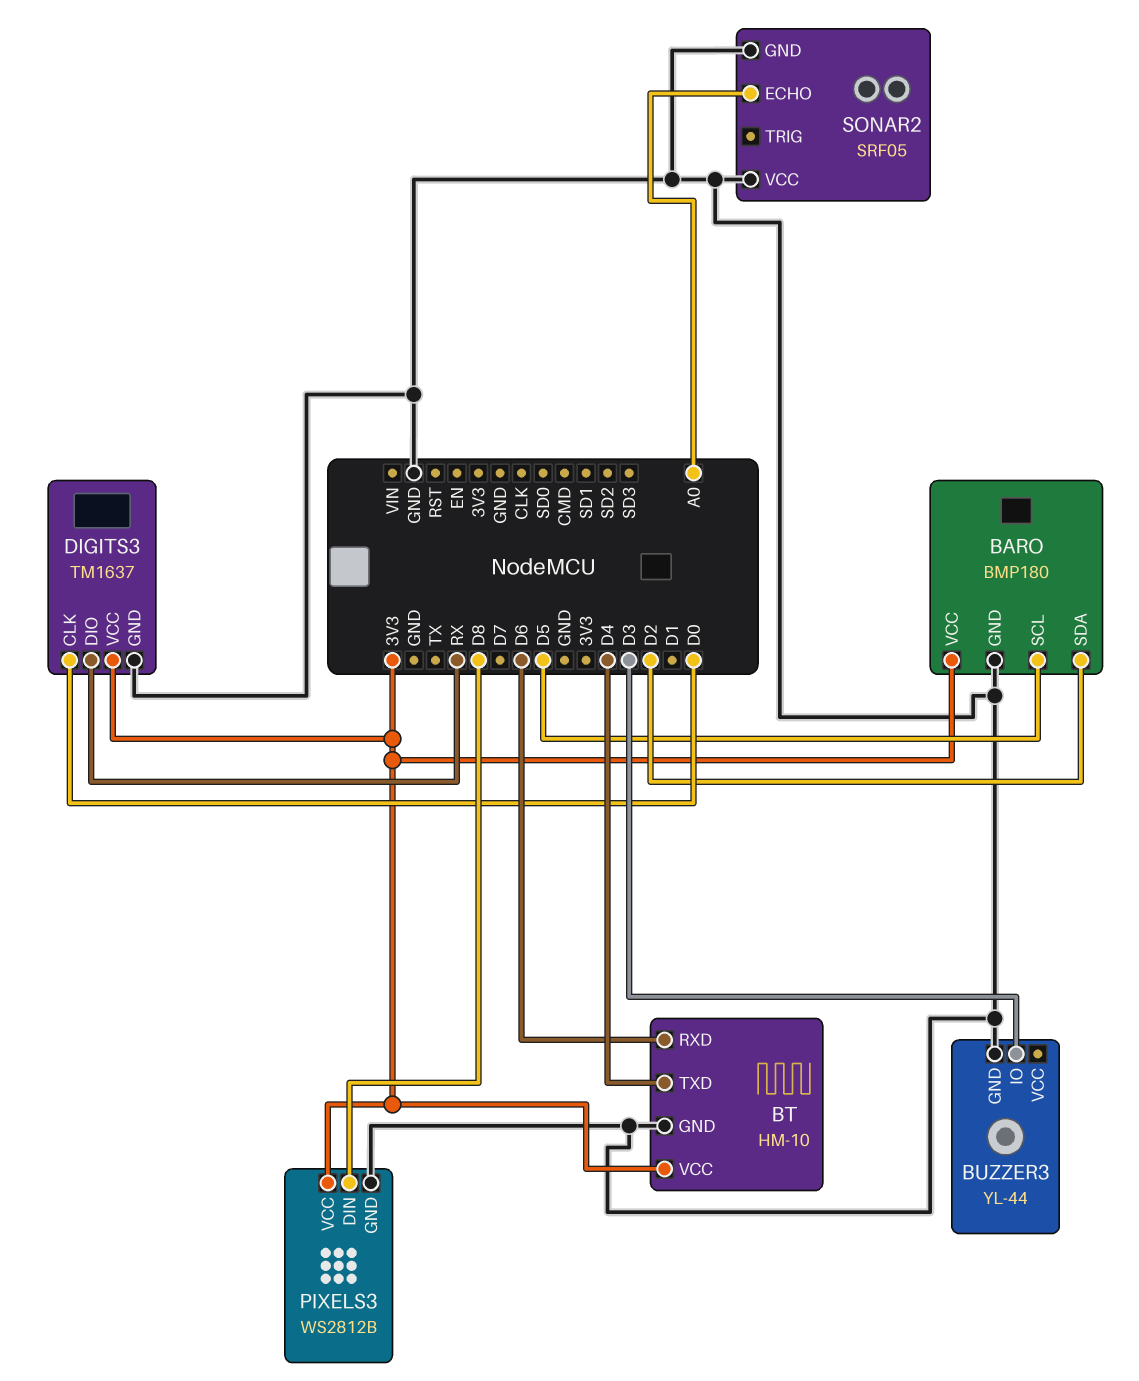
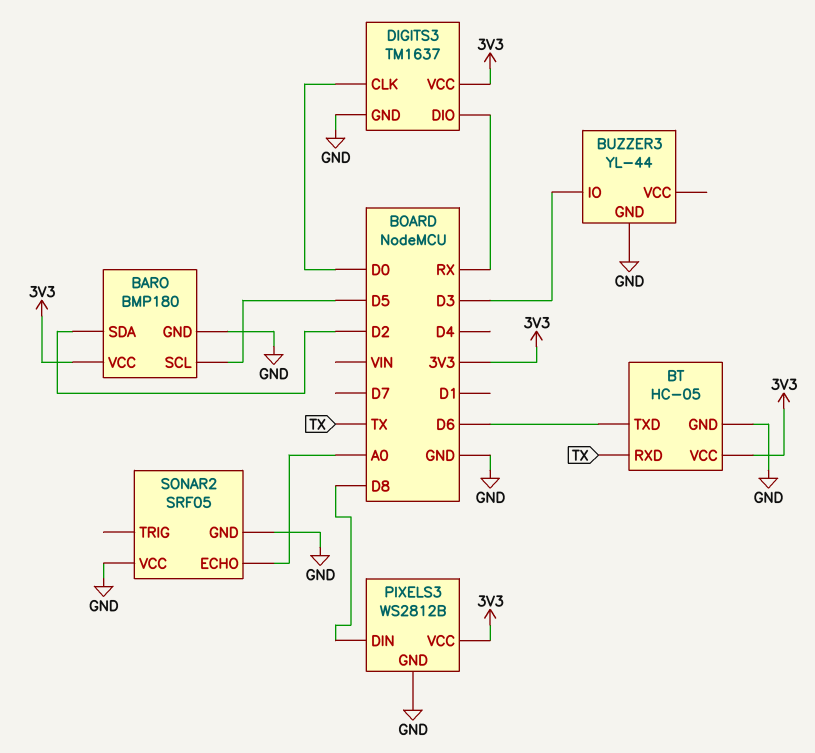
BT: HM-10 -> HC-05
BT pin RXD: D6 -> TX
BT pin TXD: D4 -> D6

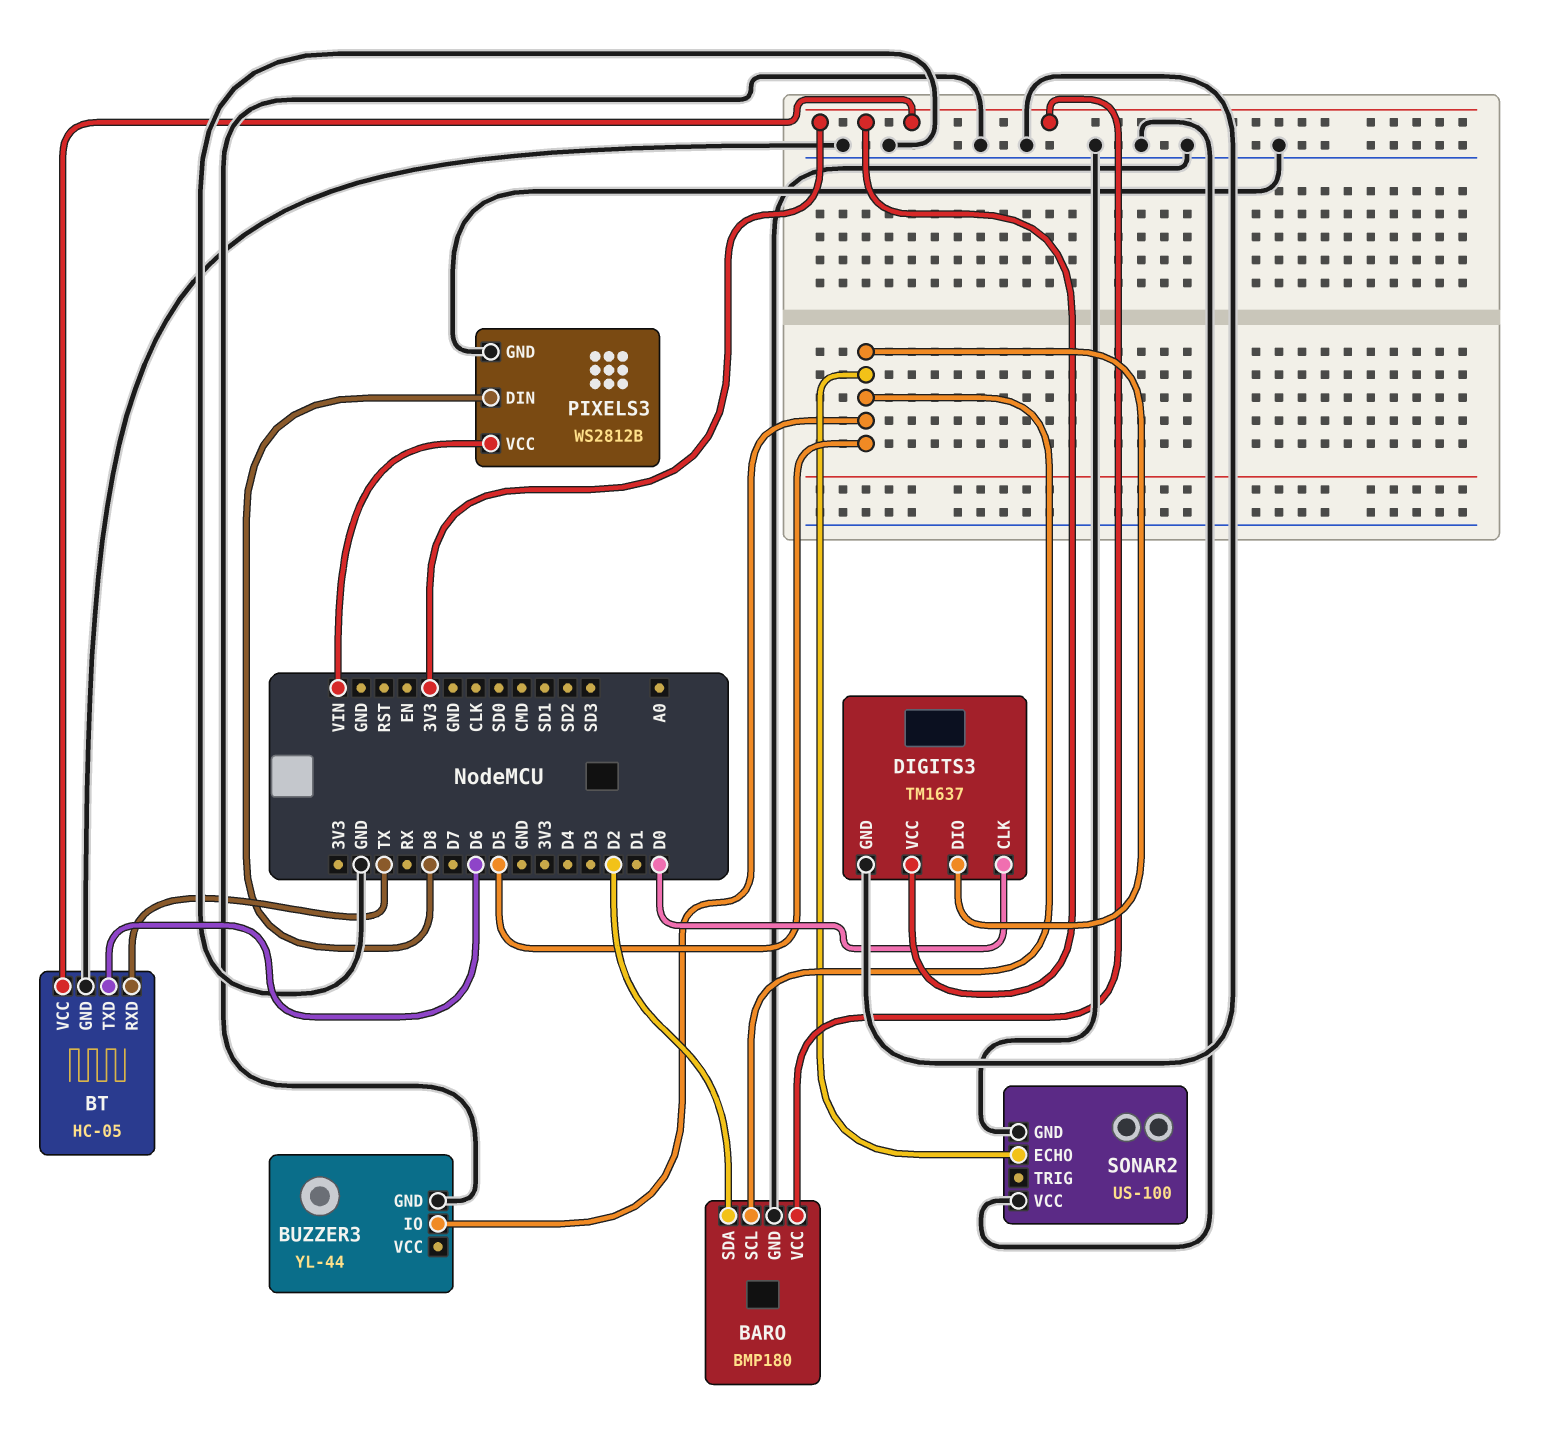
BUZZER3 pin IO: D3 -> D5
DIGITS3 pin DIO: RX -> D5
PIXELS3 pin VCC: 3V3 -> VIN
SONAR2: SRF05 -> US-100
SONAR2 pin ECHO: A0 -> D5

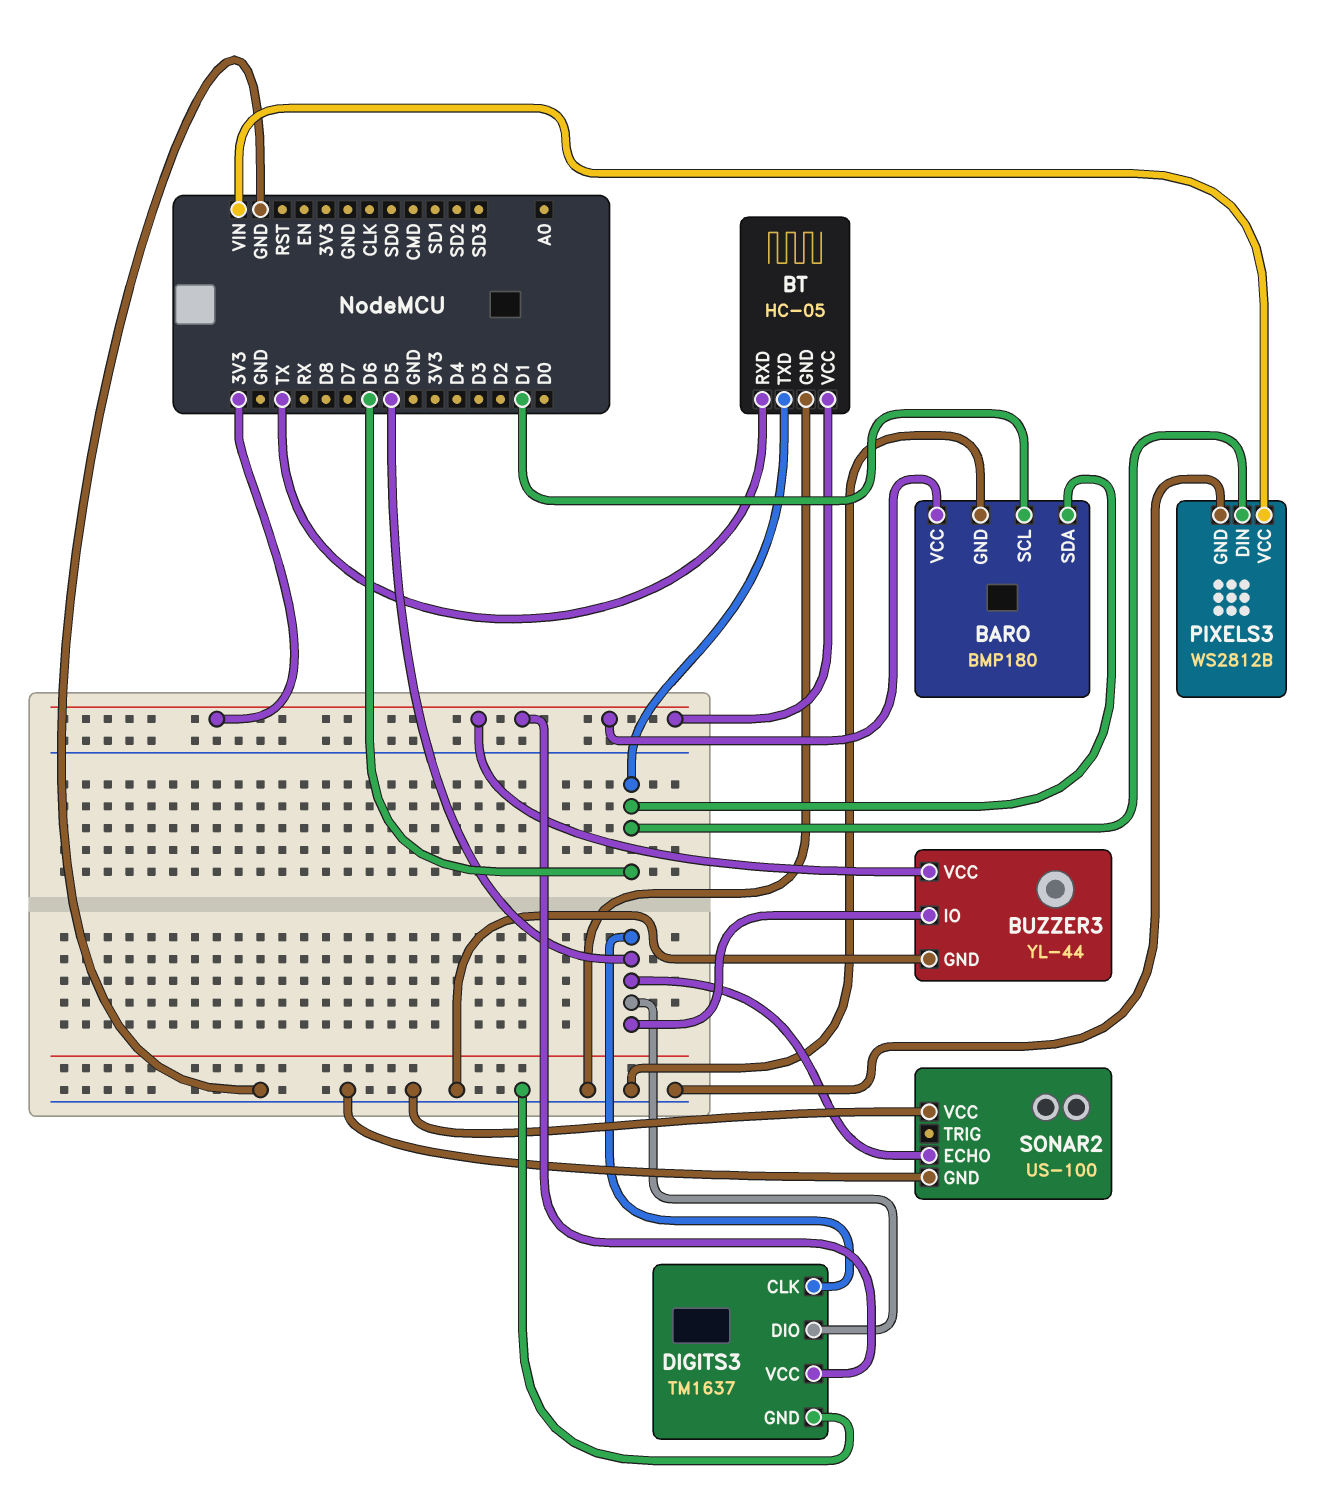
BARO pin SCL: D5 -> D1
BARO pin SDA: D2 -> D6
BUZZER3 pin VCC: none -> 3V3
DIGITS3 pin CLK: D0 -> D5
PIXELS3 pin DIN: D8 -> D6

